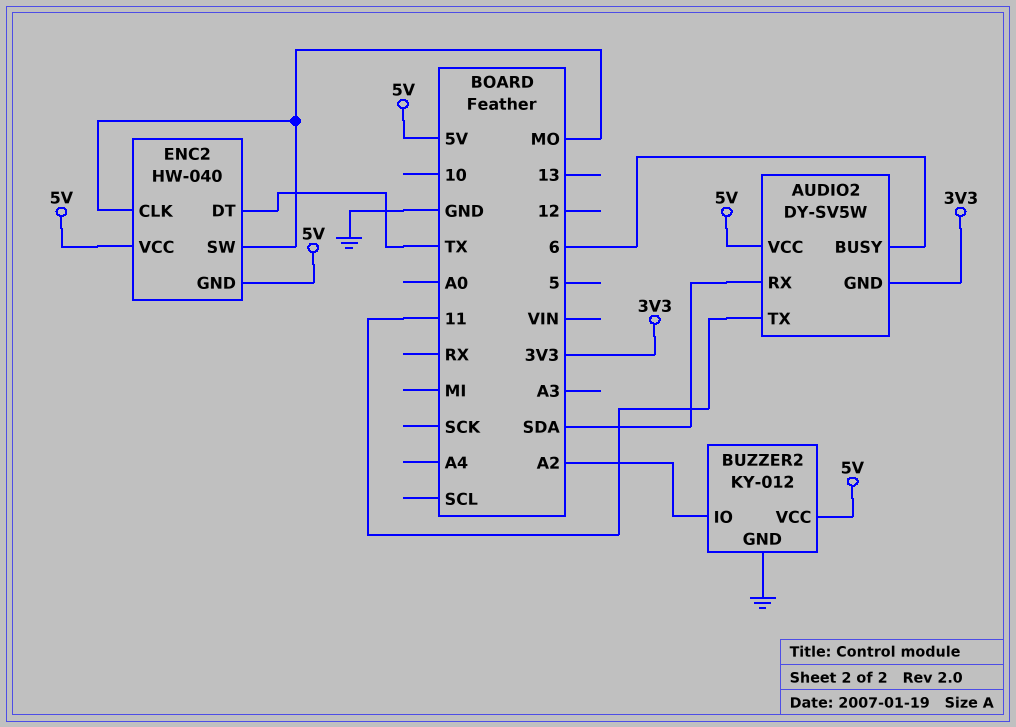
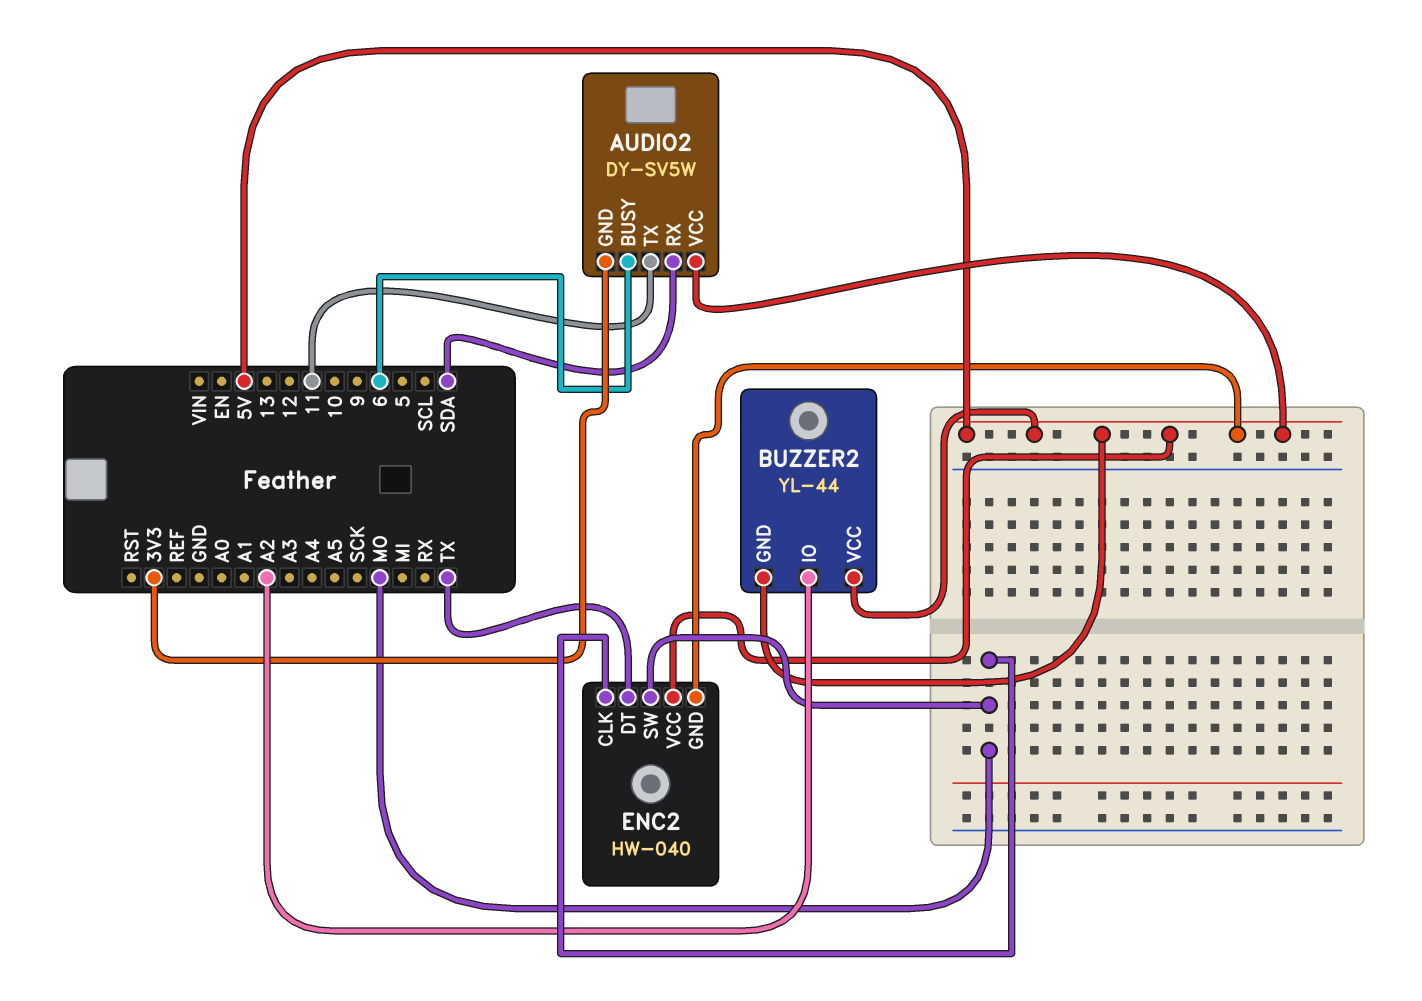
BUZZER2: KY-012 -> YL-44
BUZZER2 pin GND: GND -> 5V

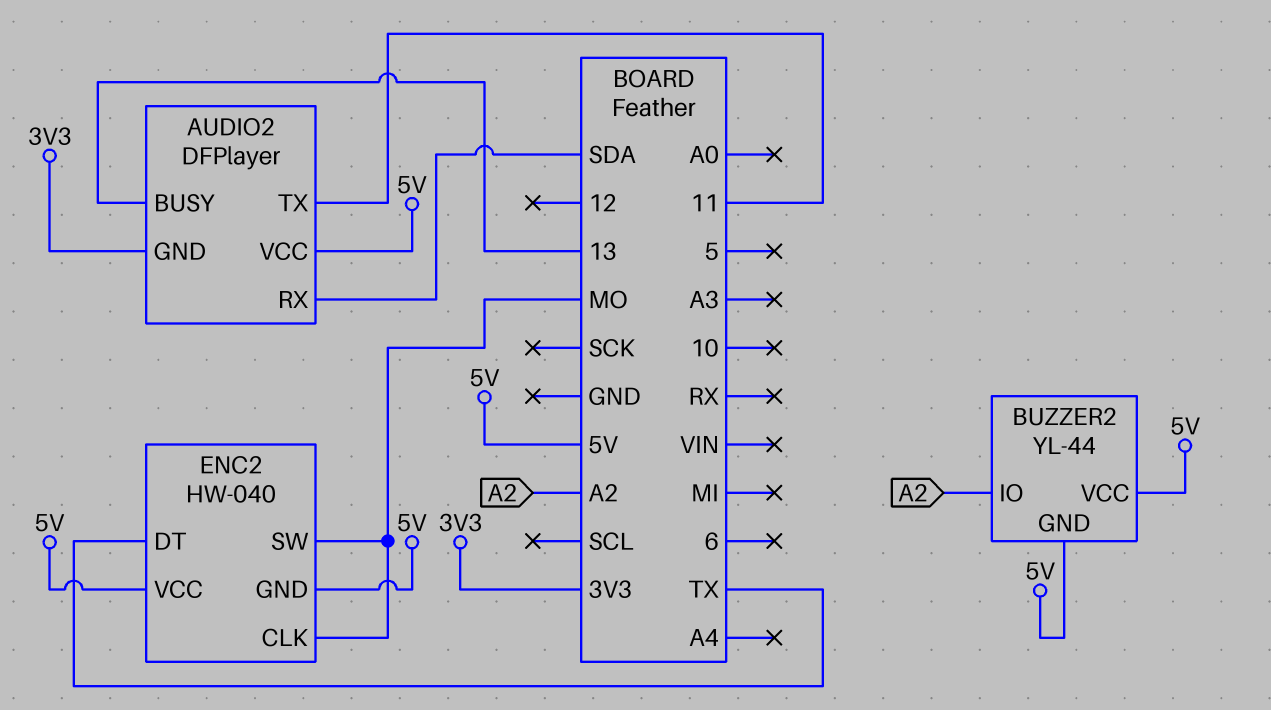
AUDIO2: DY-SV5W -> DFPlayer
AUDIO2 pin BUSY: 6 -> 13

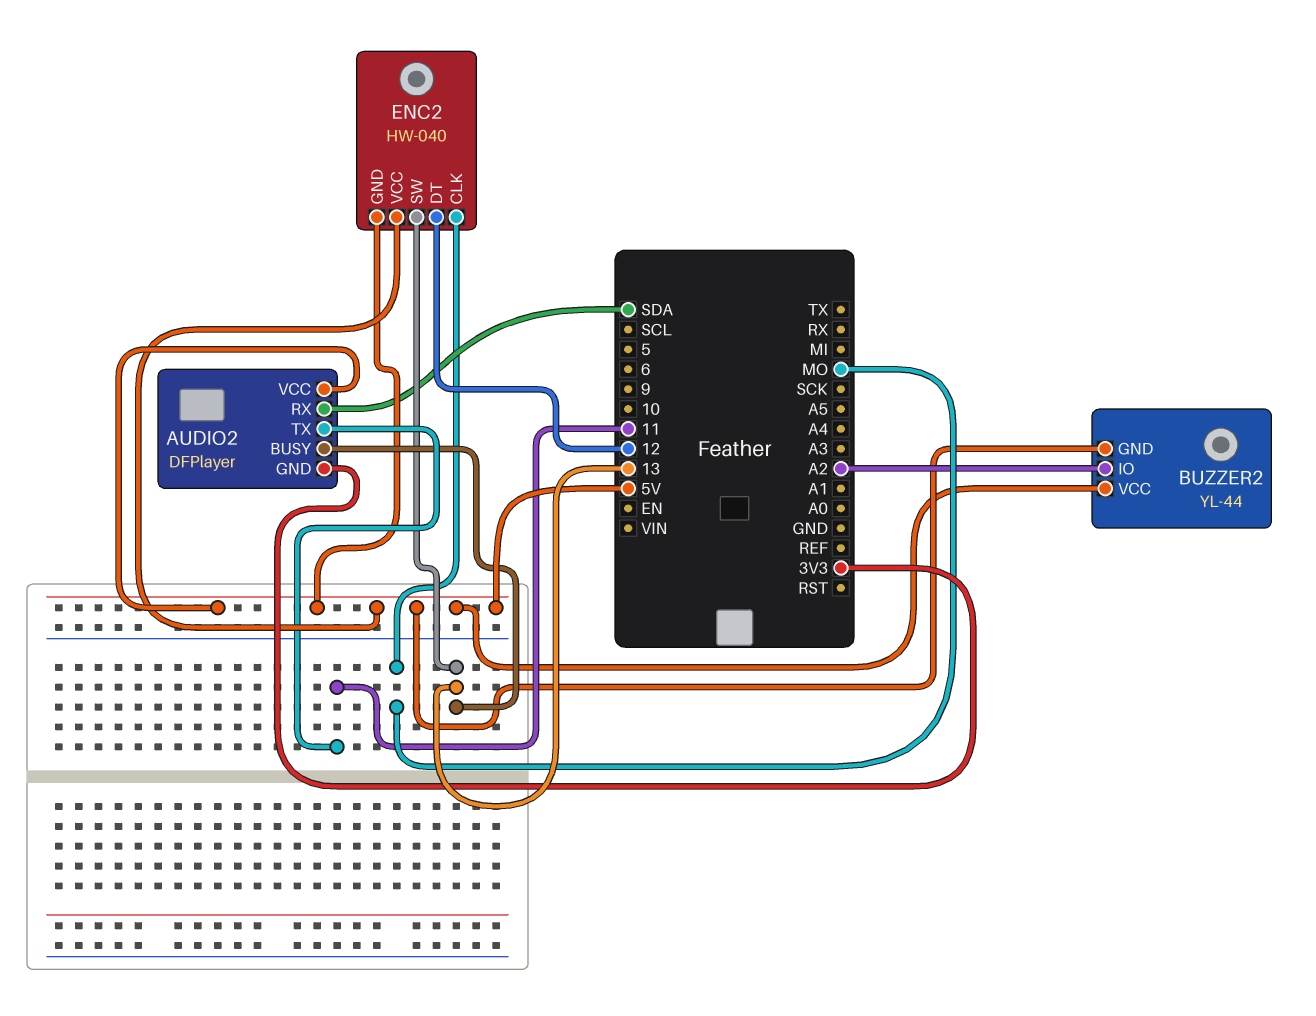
ENC2 pin DT: TX -> 12
ENC2 pin SW: MO -> 13

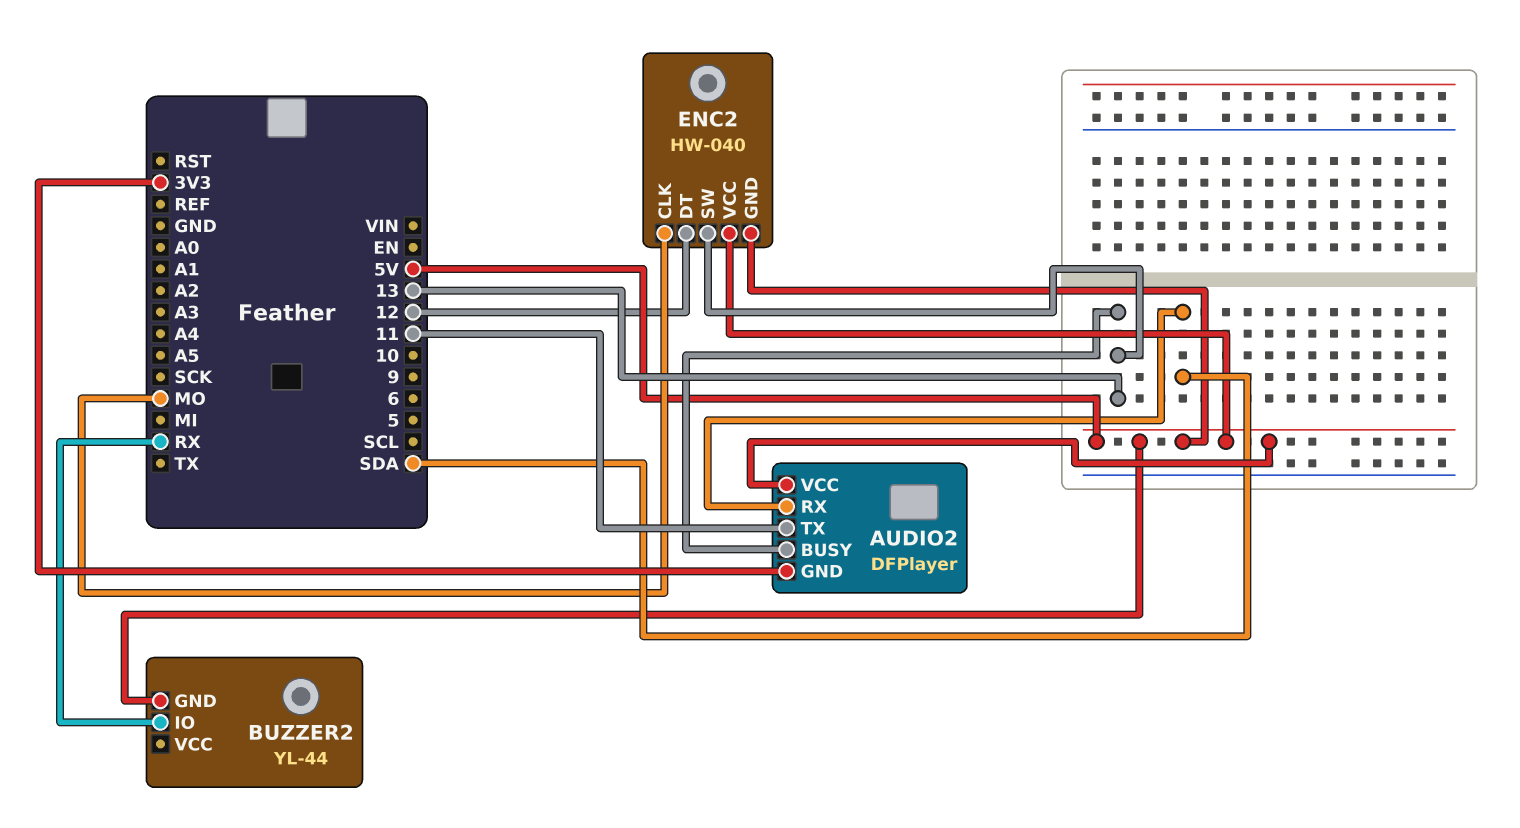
BUZZER2 pin IO: A2 -> RX
BUZZER2 pin VCC: 5V -> none

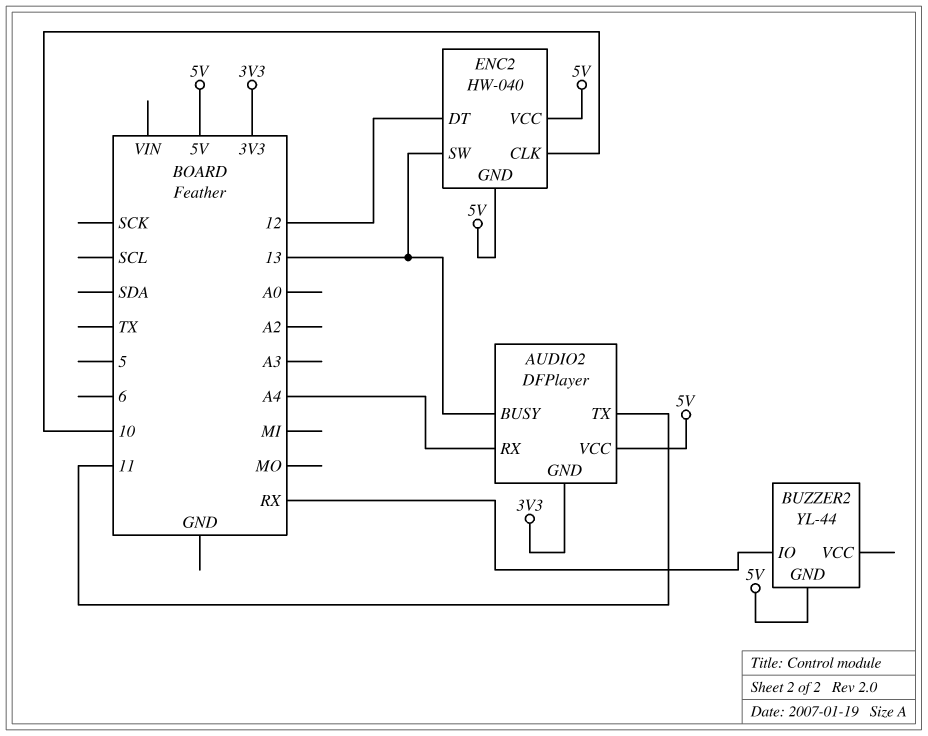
AUDIO2 pin RX: SDA -> A4
ENC2 pin CLK: MO -> 10

